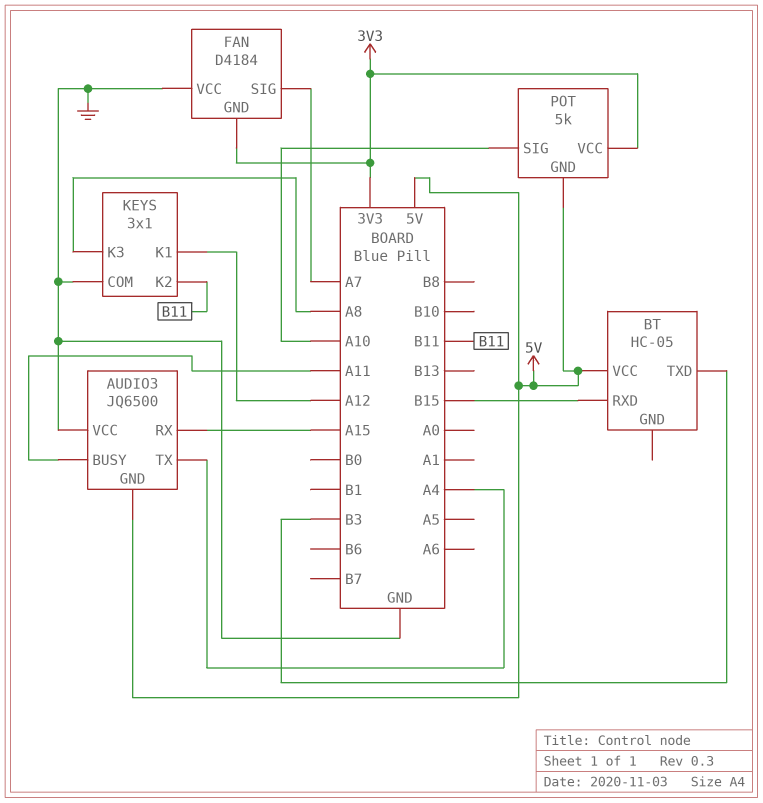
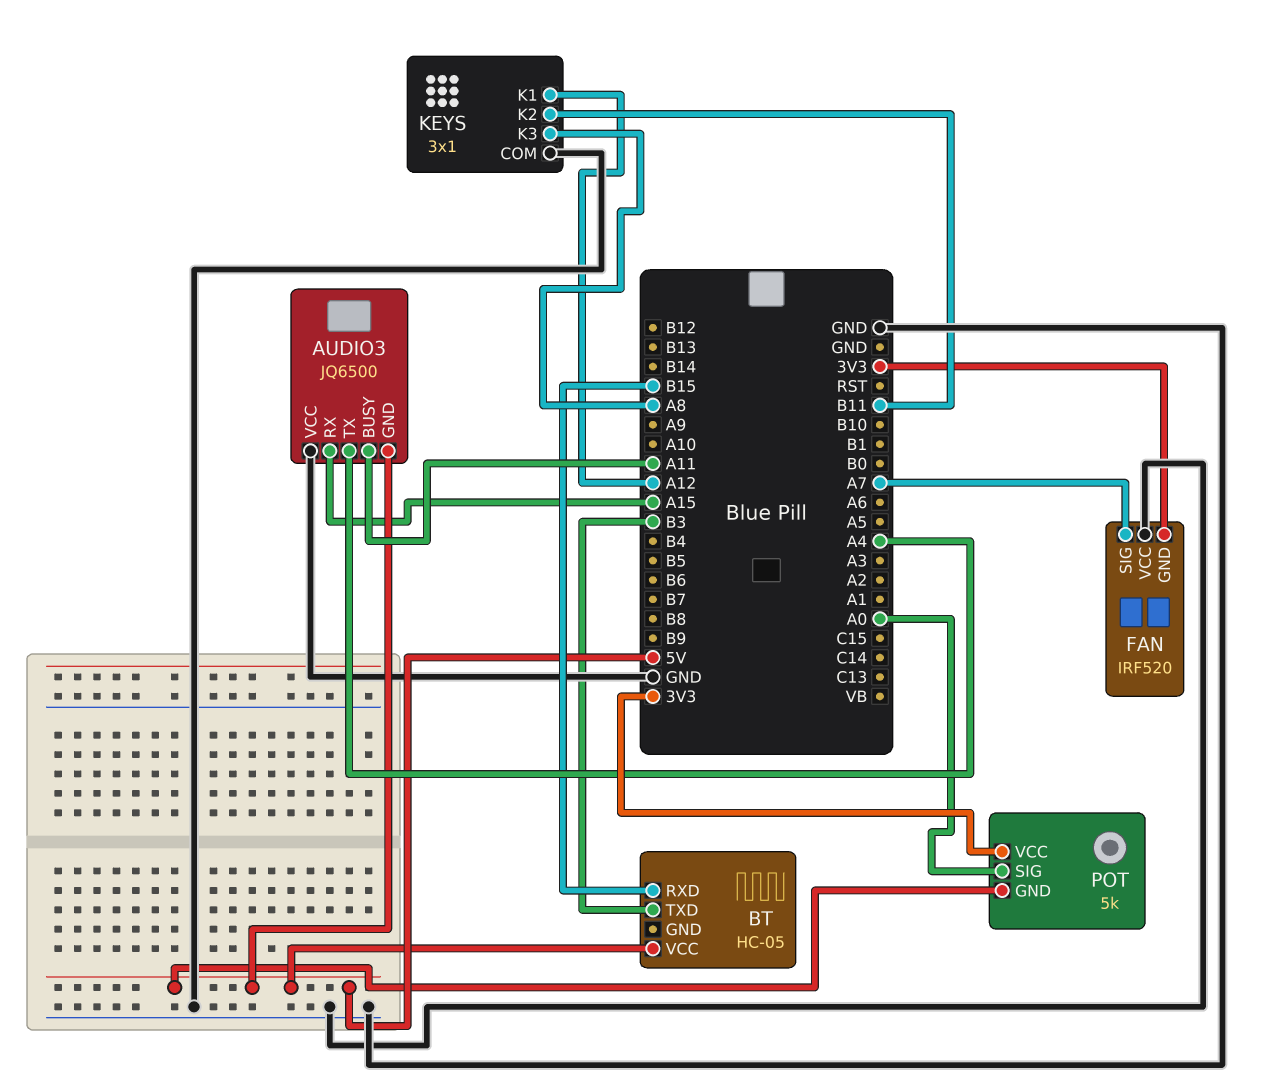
FAN: D4184 -> IRF520
POT pin SIG: A10 -> A0

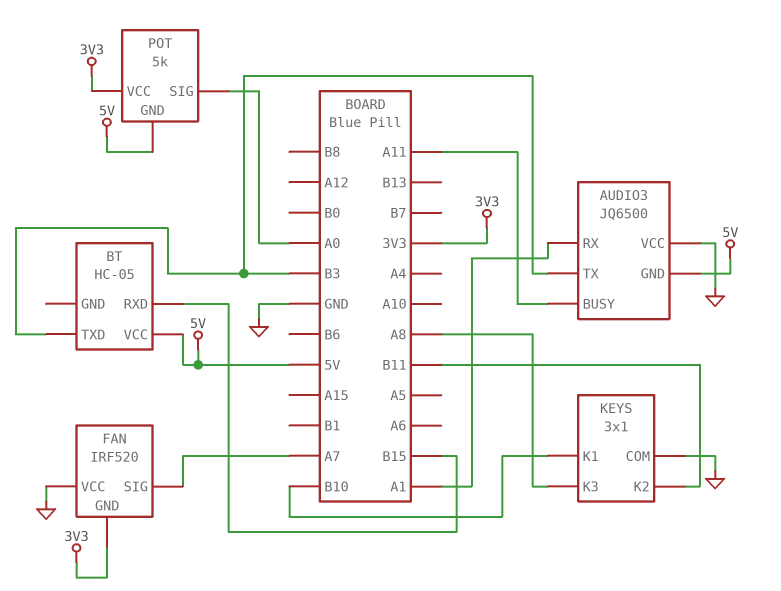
AUDIO3 pin RX: A15 -> A1
AUDIO3 pin TX: A4 -> B3
KEYS pin K1: A12 -> B10

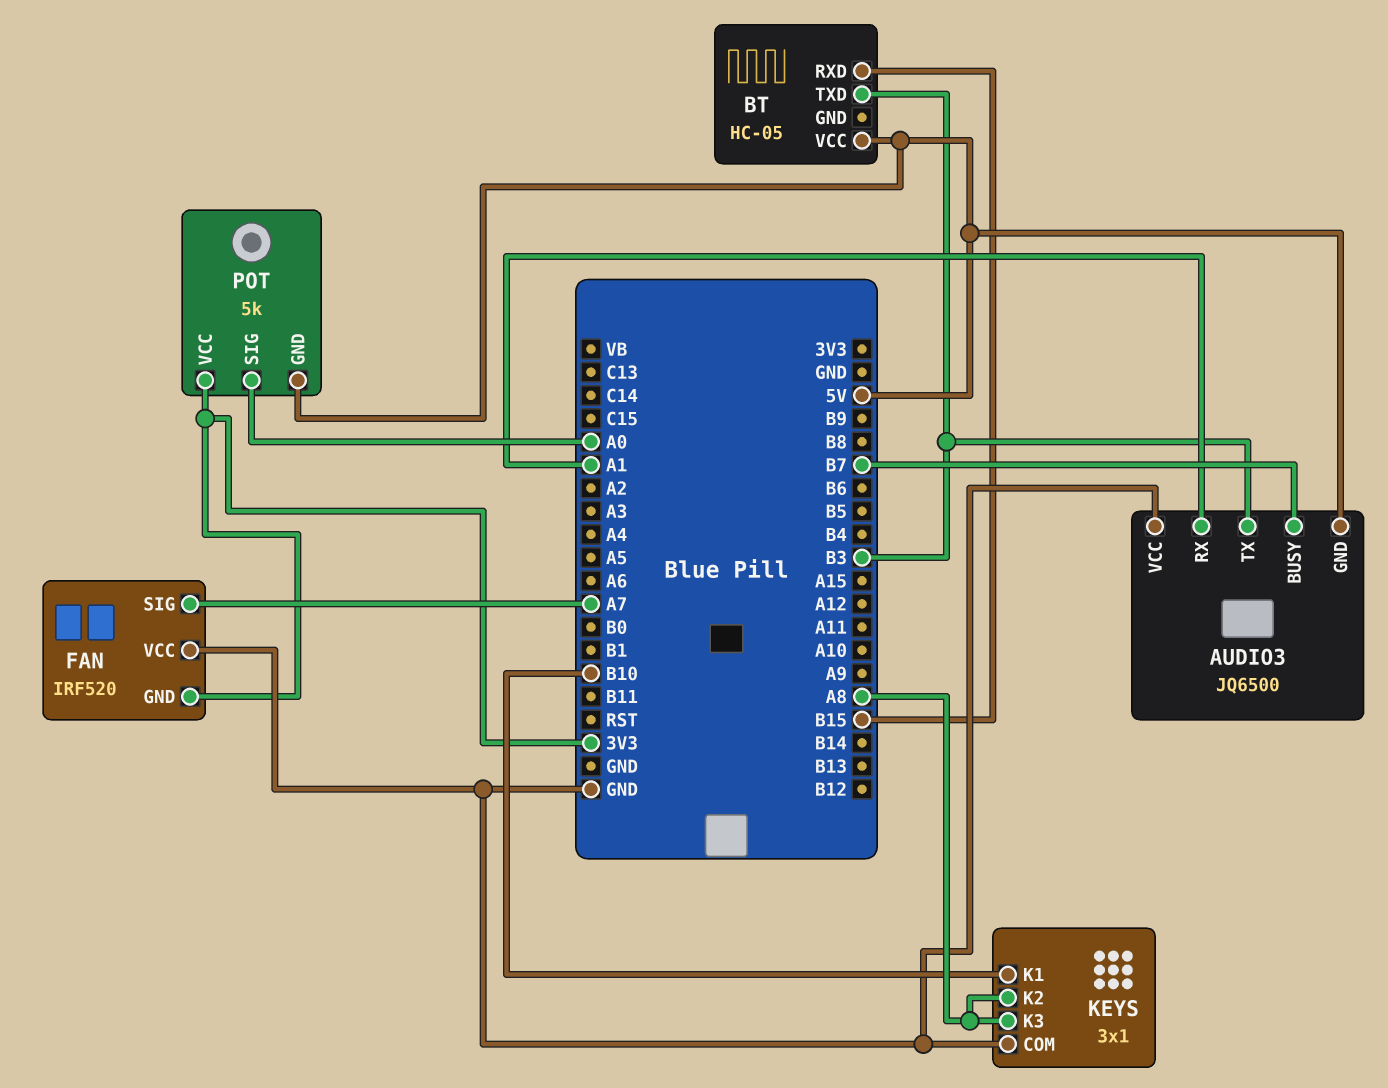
AUDIO3 pin BUSY: A11 -> B7
KEYS pin K2: B11 -> A8

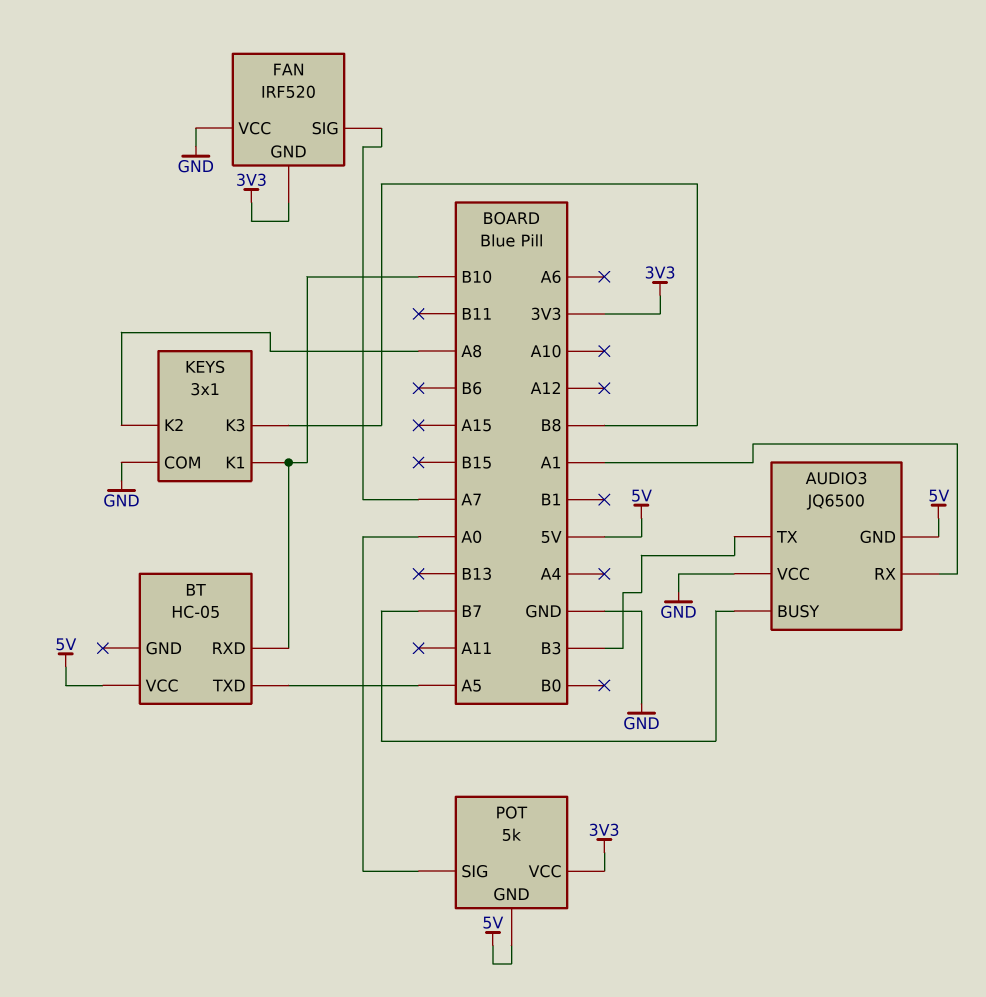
BT pin RXD: B15 -> B10
BT pin TXD: B3 -> A5
KEYS pin K3: A8 -> B8

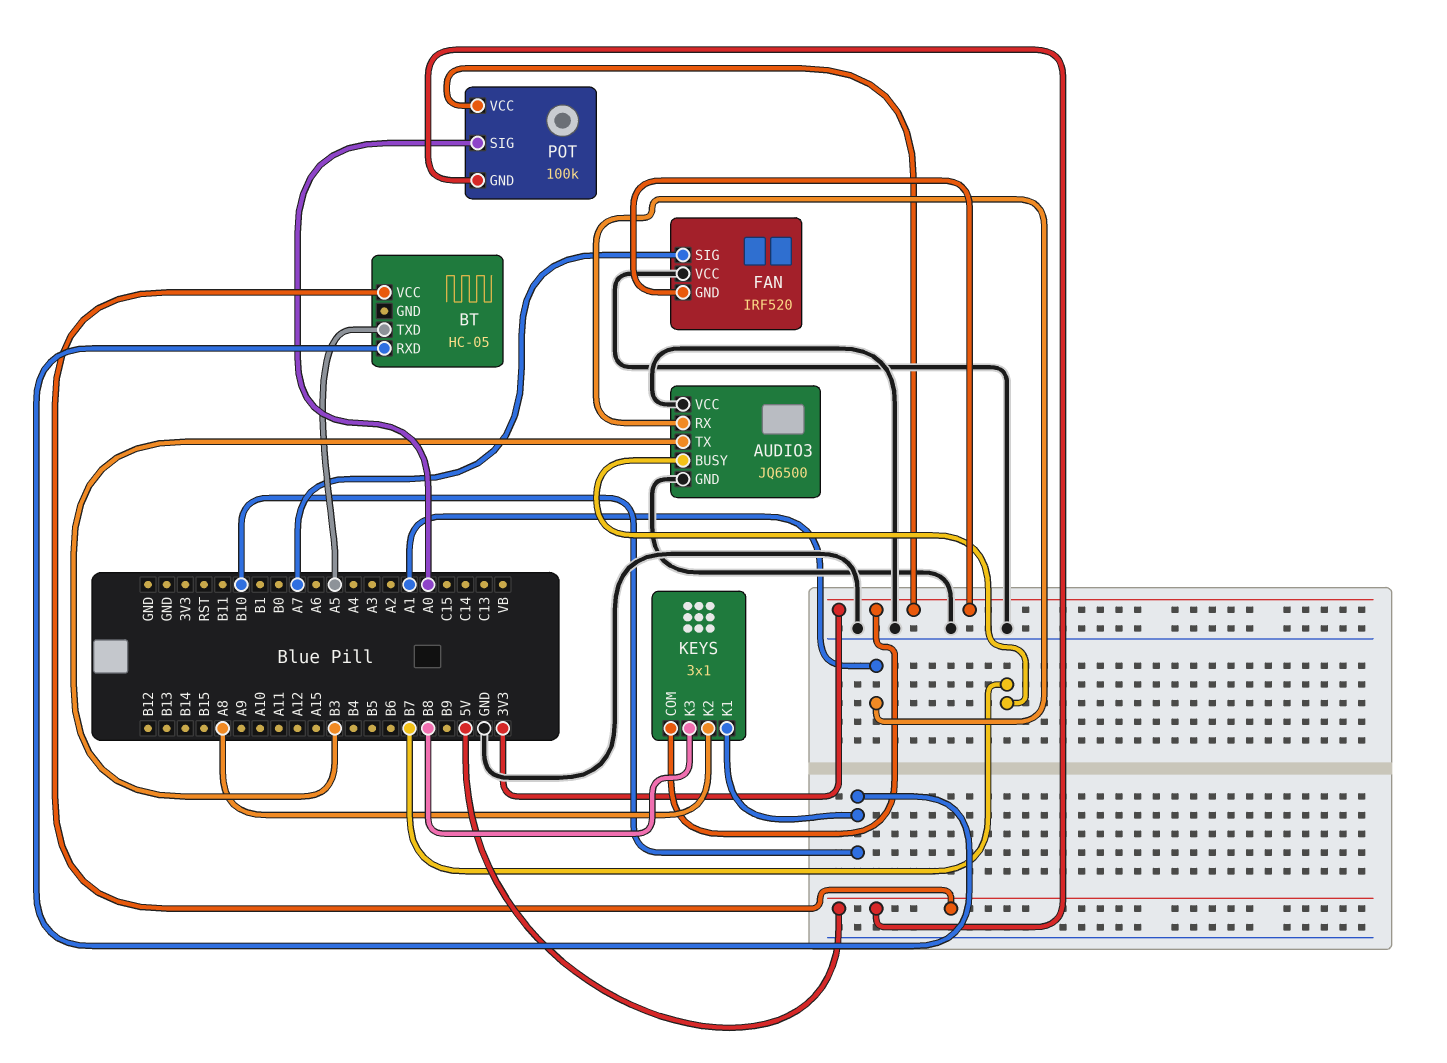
AUDIO3 pin GND: 5V -> GND
KEYS pin COM: GND -> 3V3
POT: 5k -> 100k

